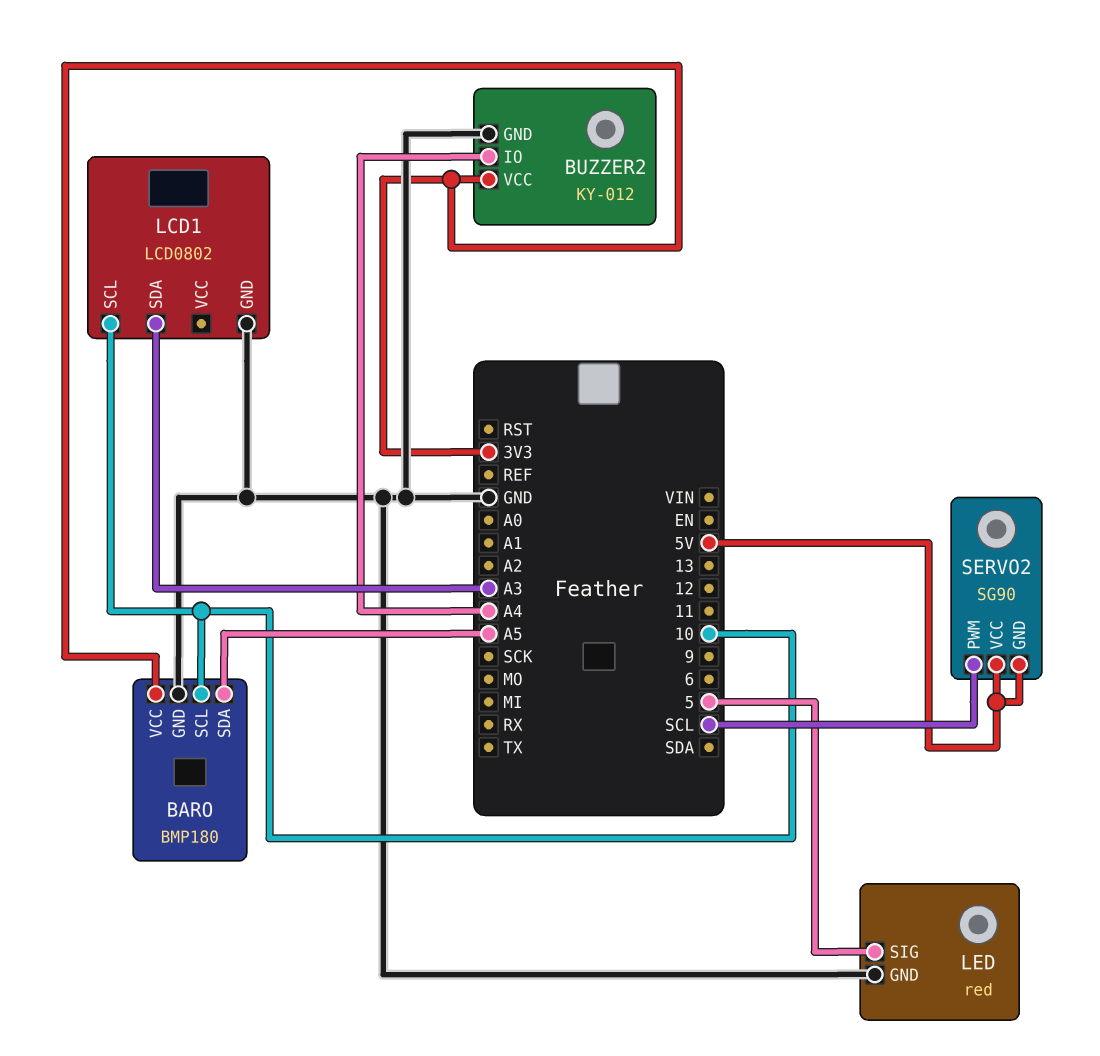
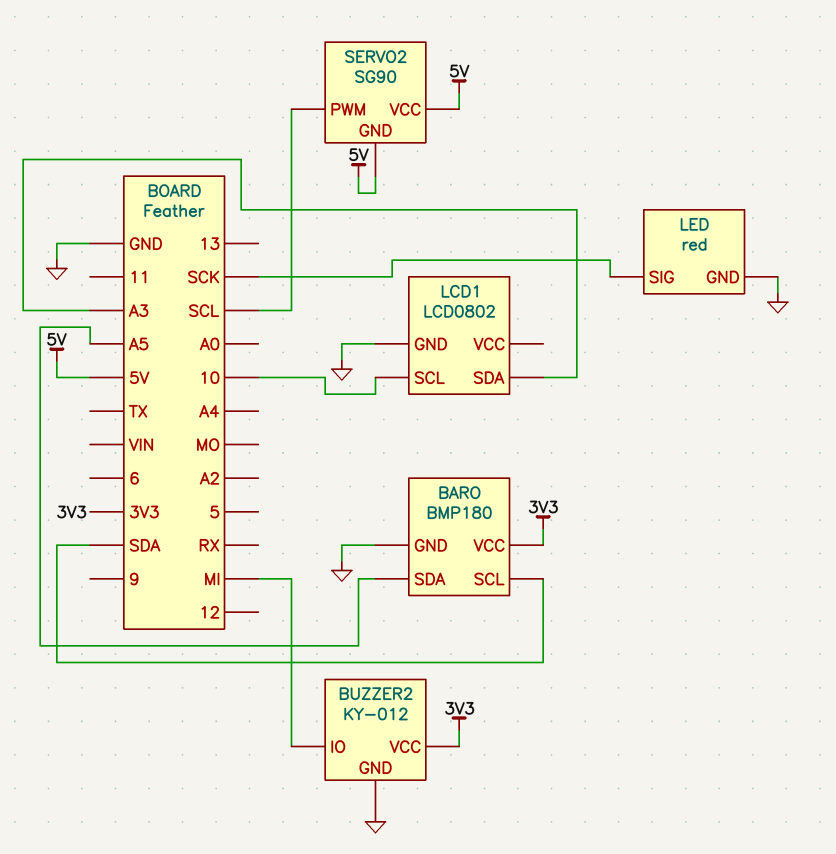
BARO pin SCL: 10 -> SDA
BUZZER2 pin IO: A4 -> MI
LED pin SIG: 5 -> SCK

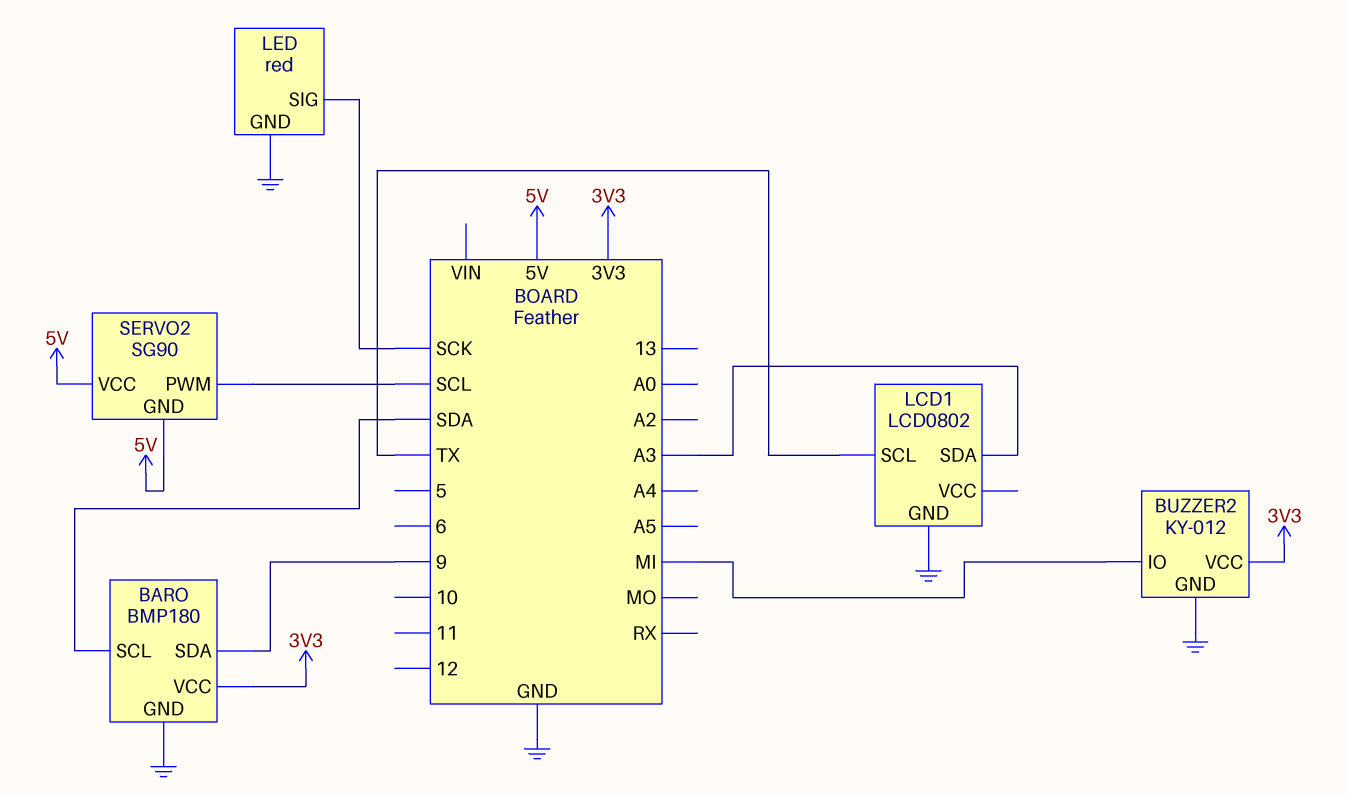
BARO pin SDA: A5 -> 9
LCD1 pin SCL: 10 -> TX

